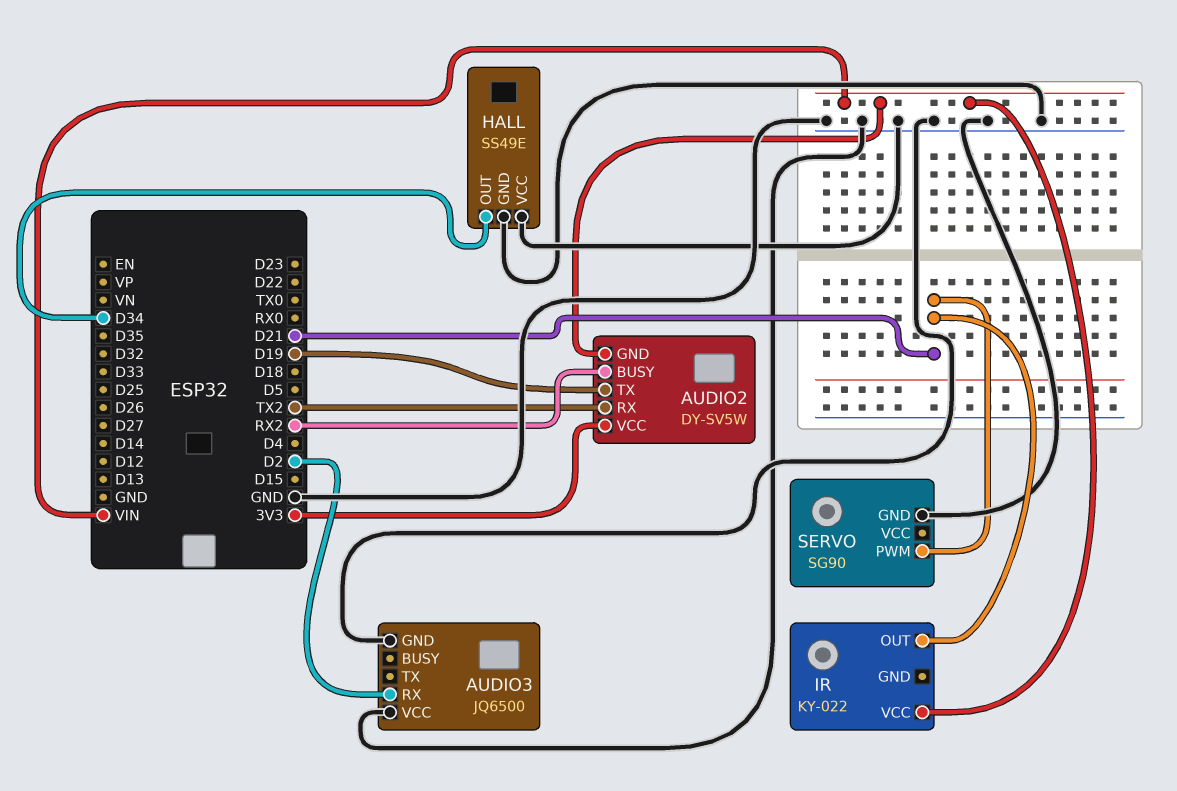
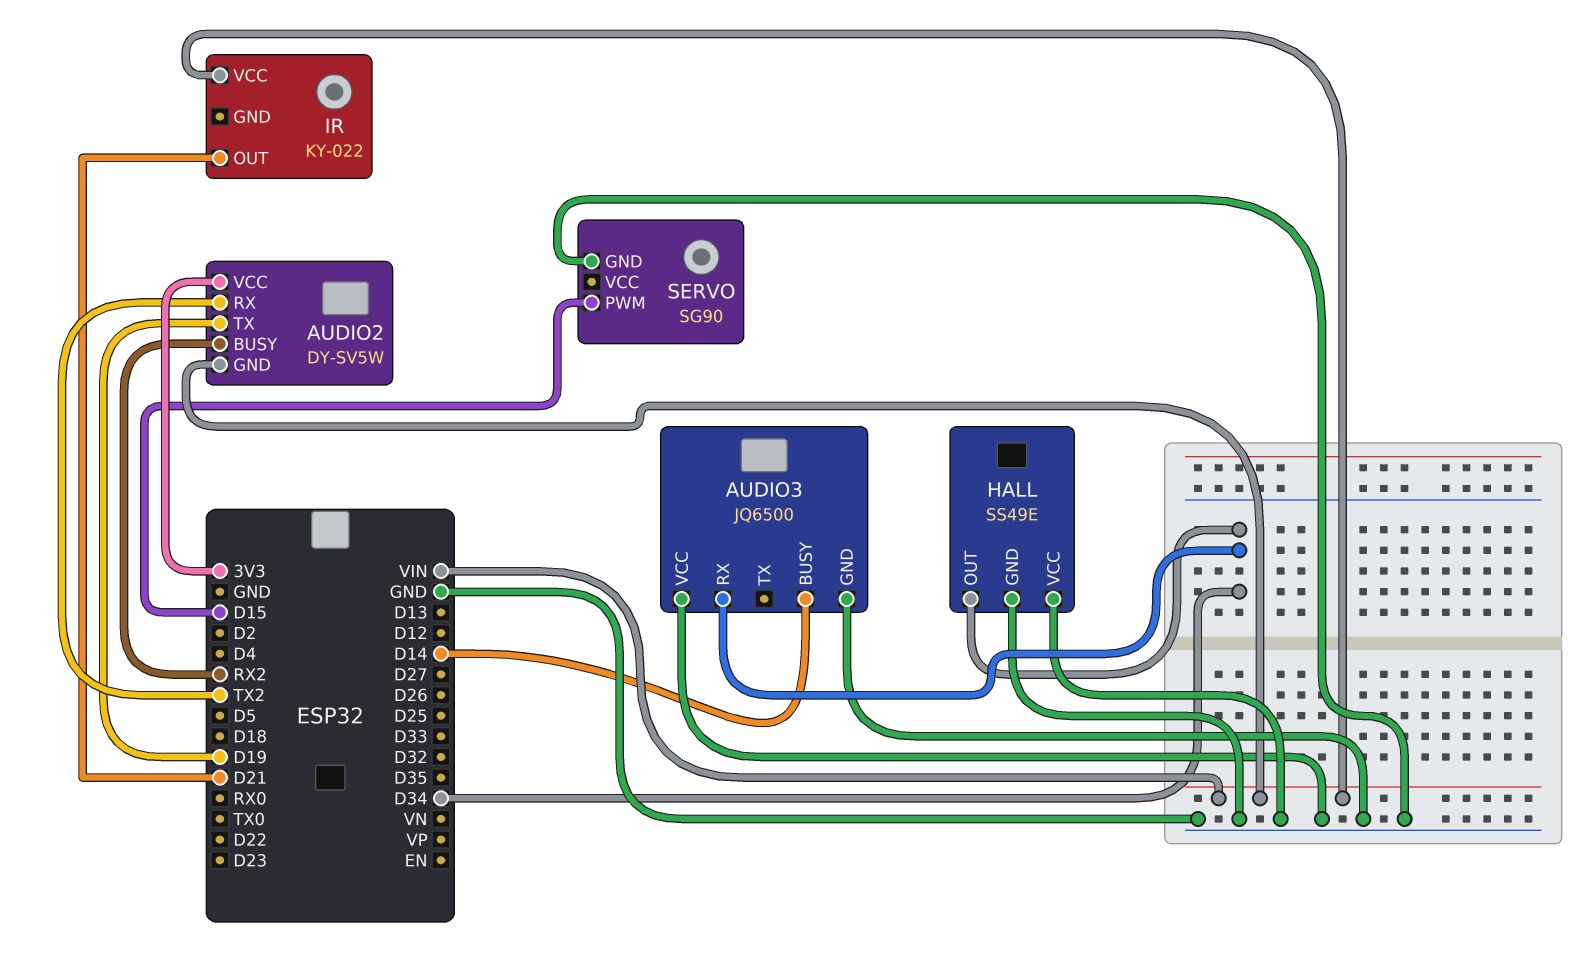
AUDIO3 pin BUSY: none -> D14
AUDIO3 pin RX: D2 -> D34
SERVO pin PWM: D21 -> D15

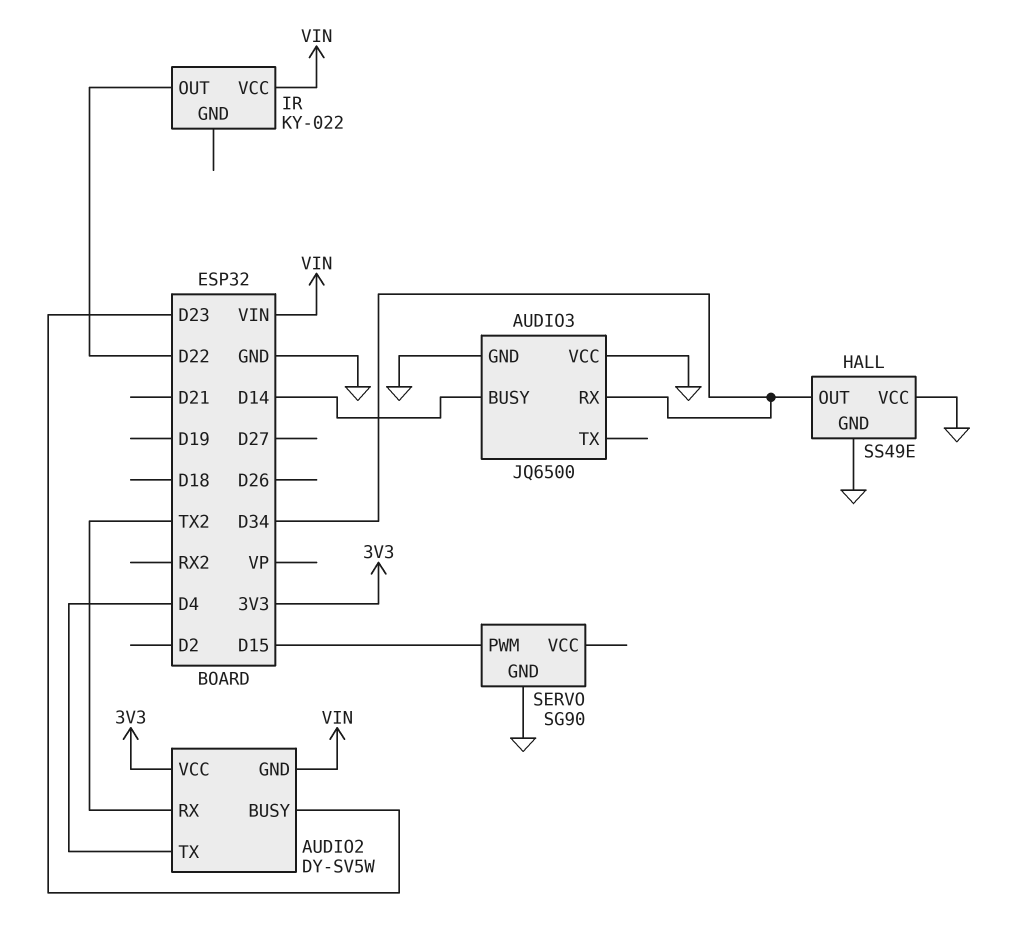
AUDIO2 pin BUSY: RX2 -> D23
AUDIO2 pin TX: D19 -> D4
IR pin OUT: D21 -> D22

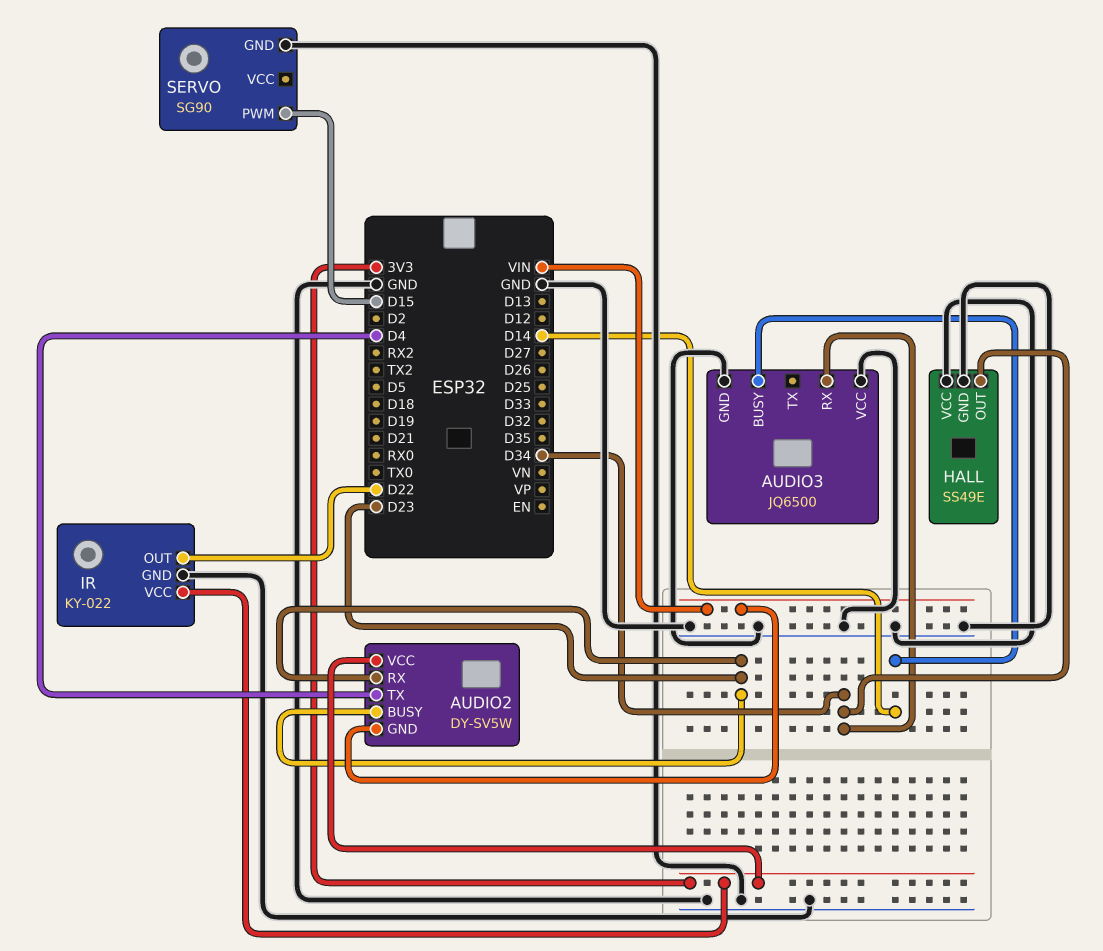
AUDIO2 pin RX: TX2 -> D23
IR pin GND: none -> GND
IR pin VCC: VIN -> 3V3

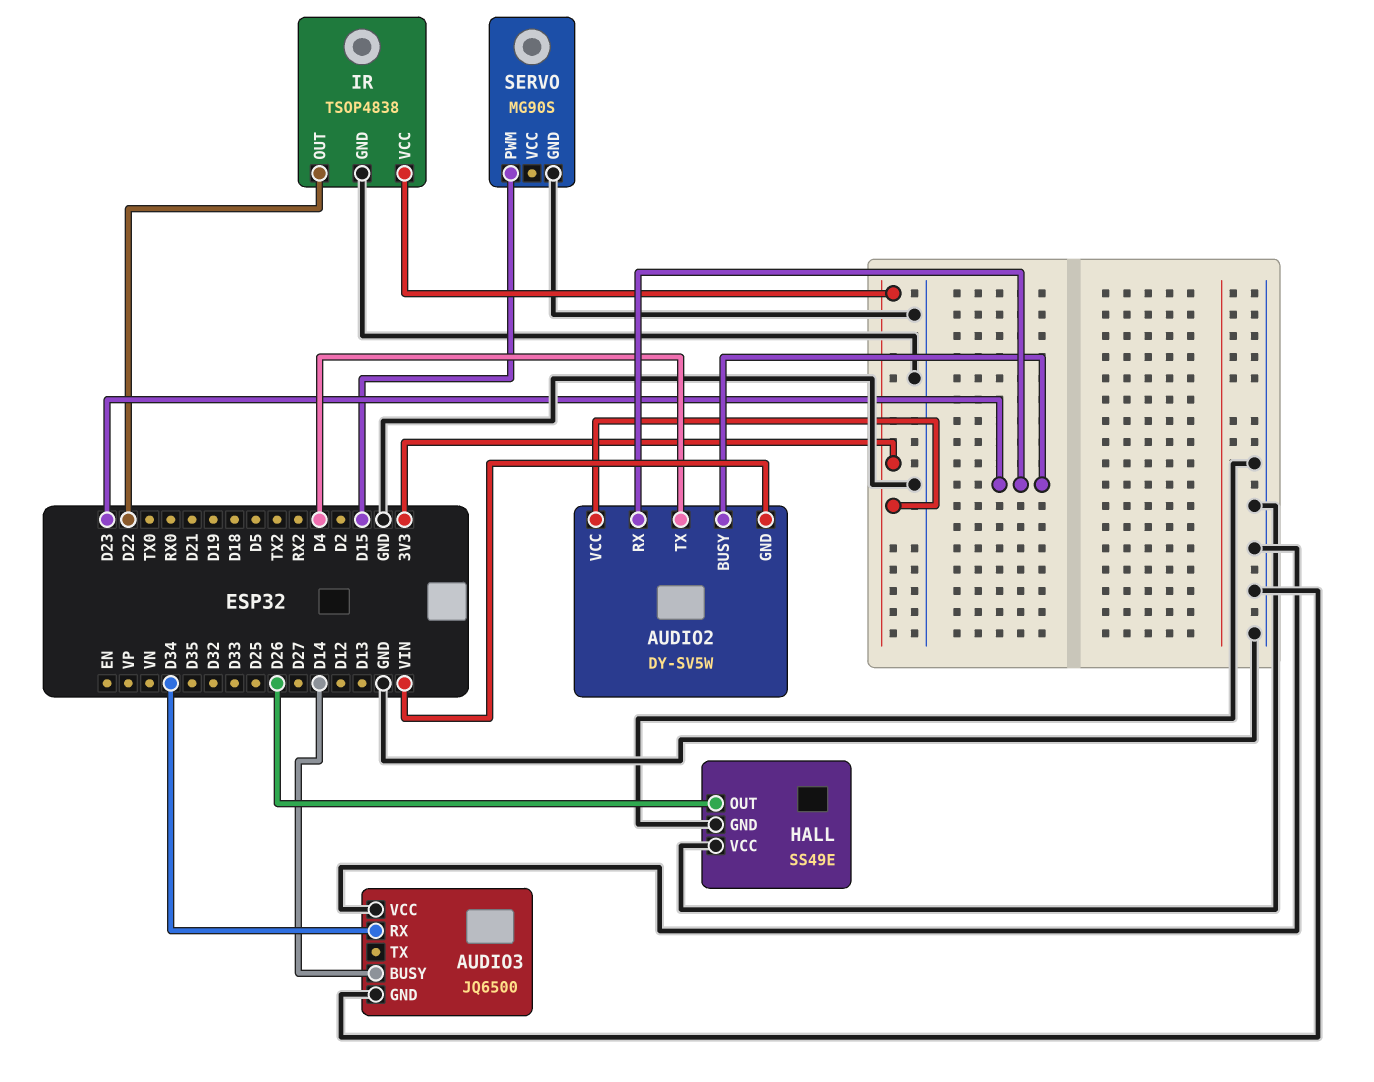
HALL pin OUT: D34 -> D26
IR: KY-022 -> TSOP4838
SERVO: SG90 -> MG90S

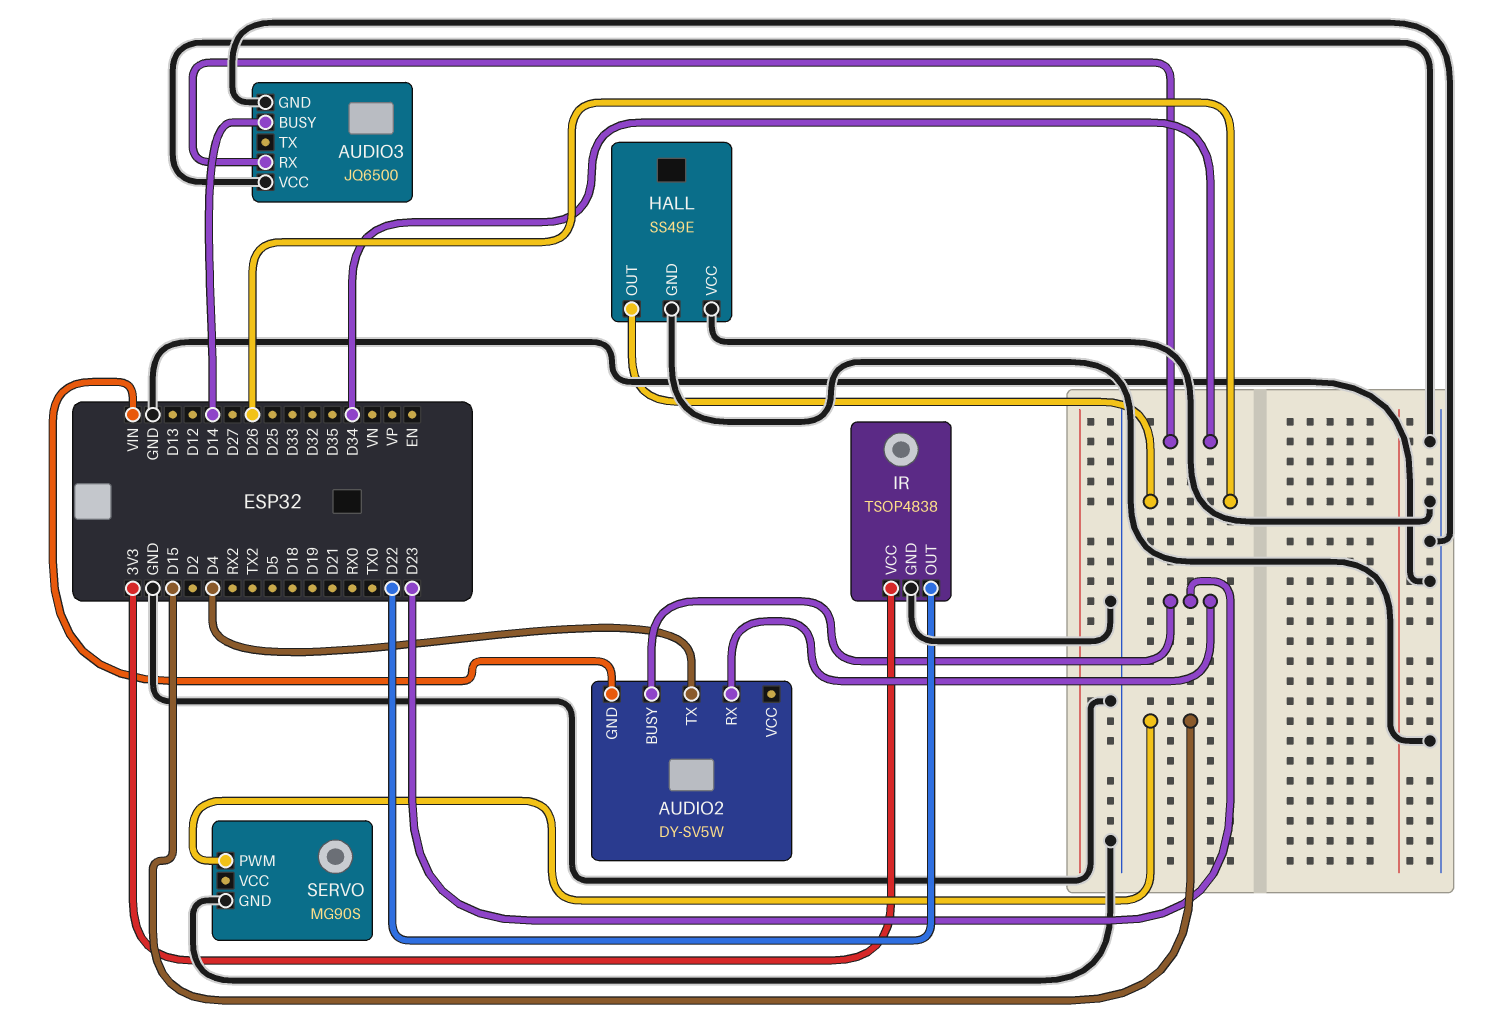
AUDIO2 pin VCC: 3V3 -> none

